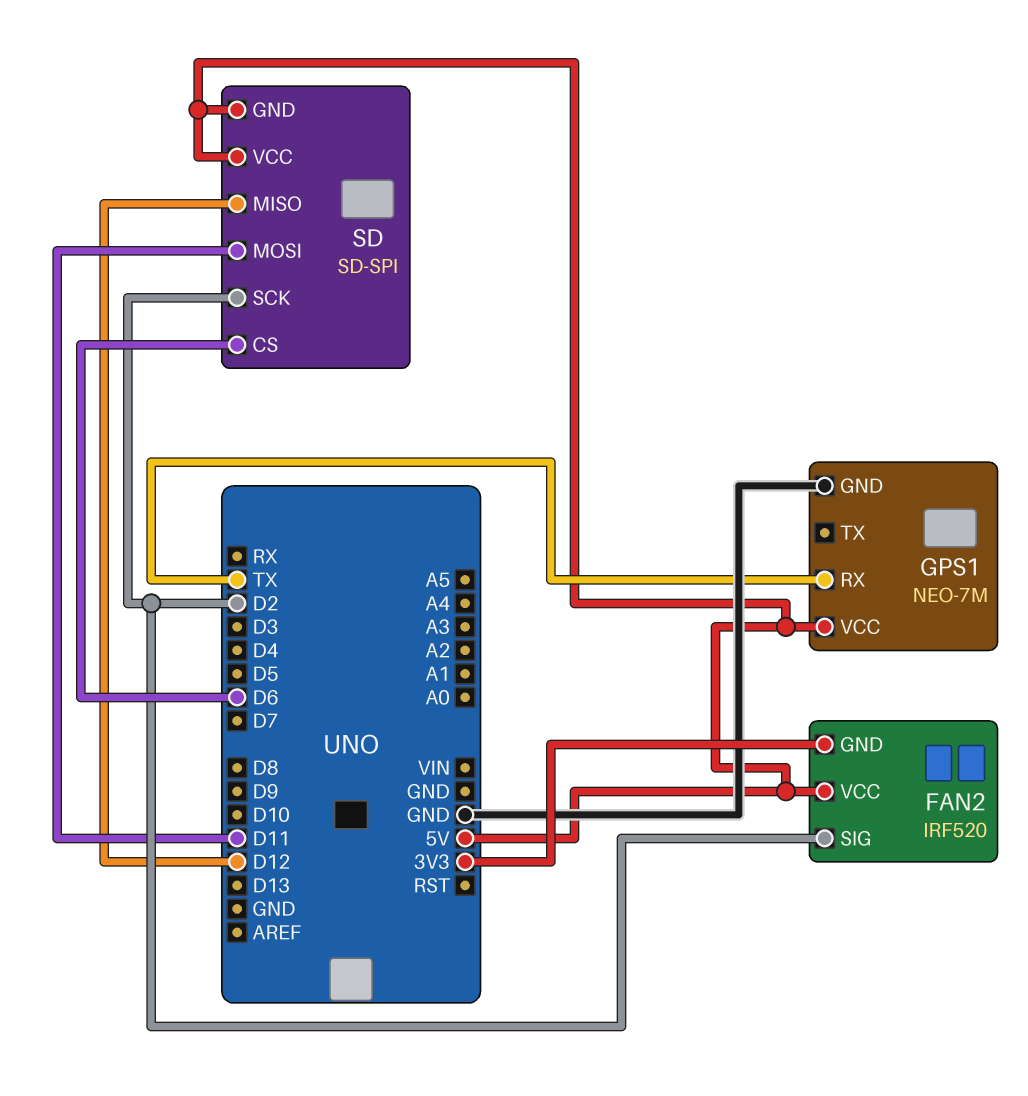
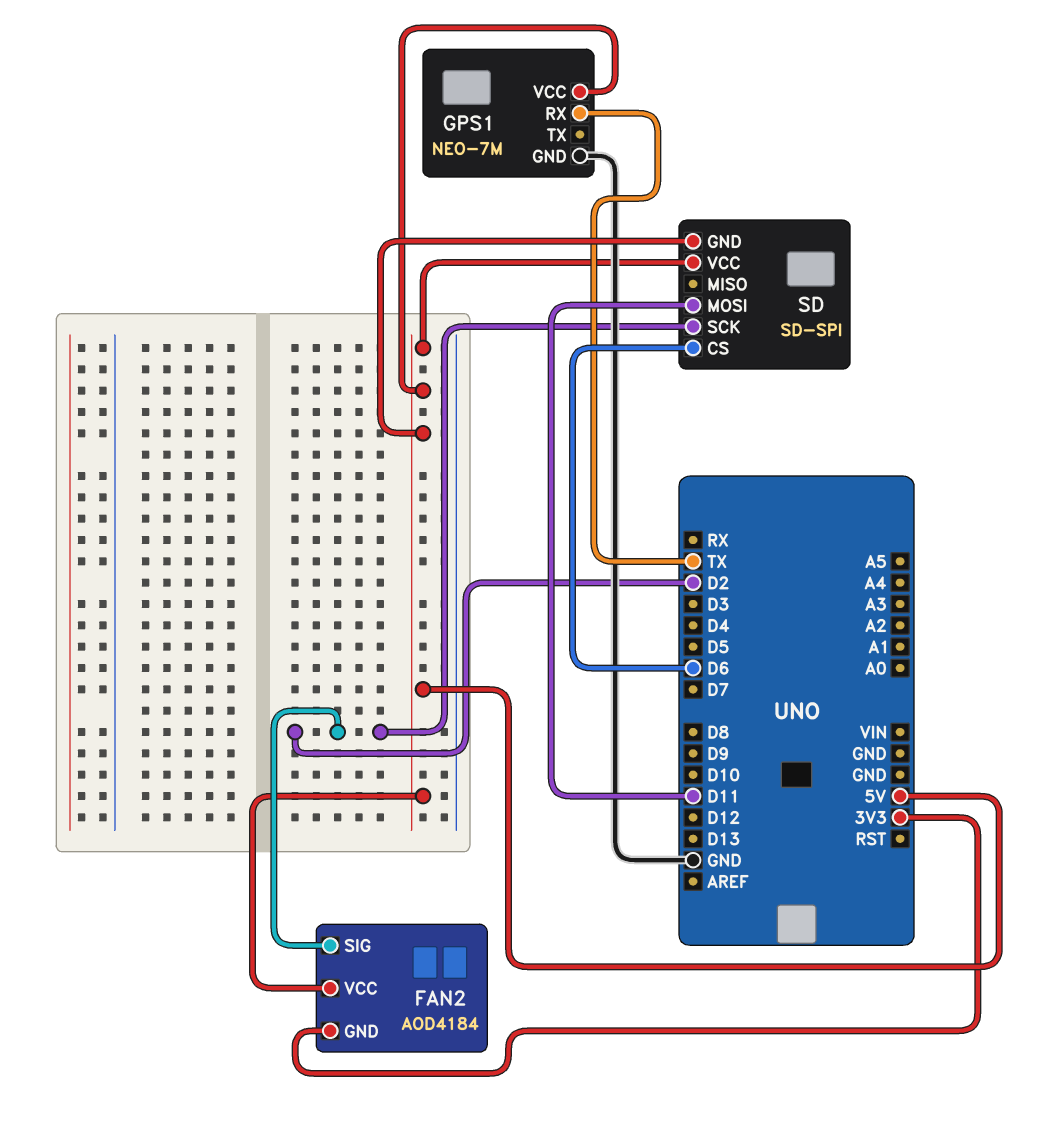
FAN2: IRF520 -> AOD4184
SD pin MISO: D12 -> none

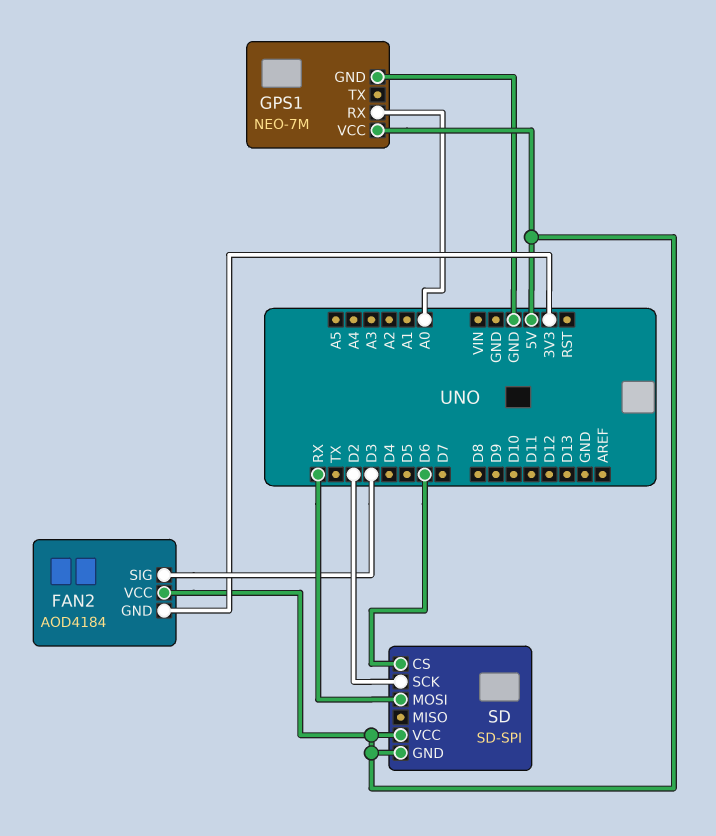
FAN2 pin SIG: D2 -> D3
GPS1 pin RX: TX -> A0
SD pin MOSI: D11 -> RX

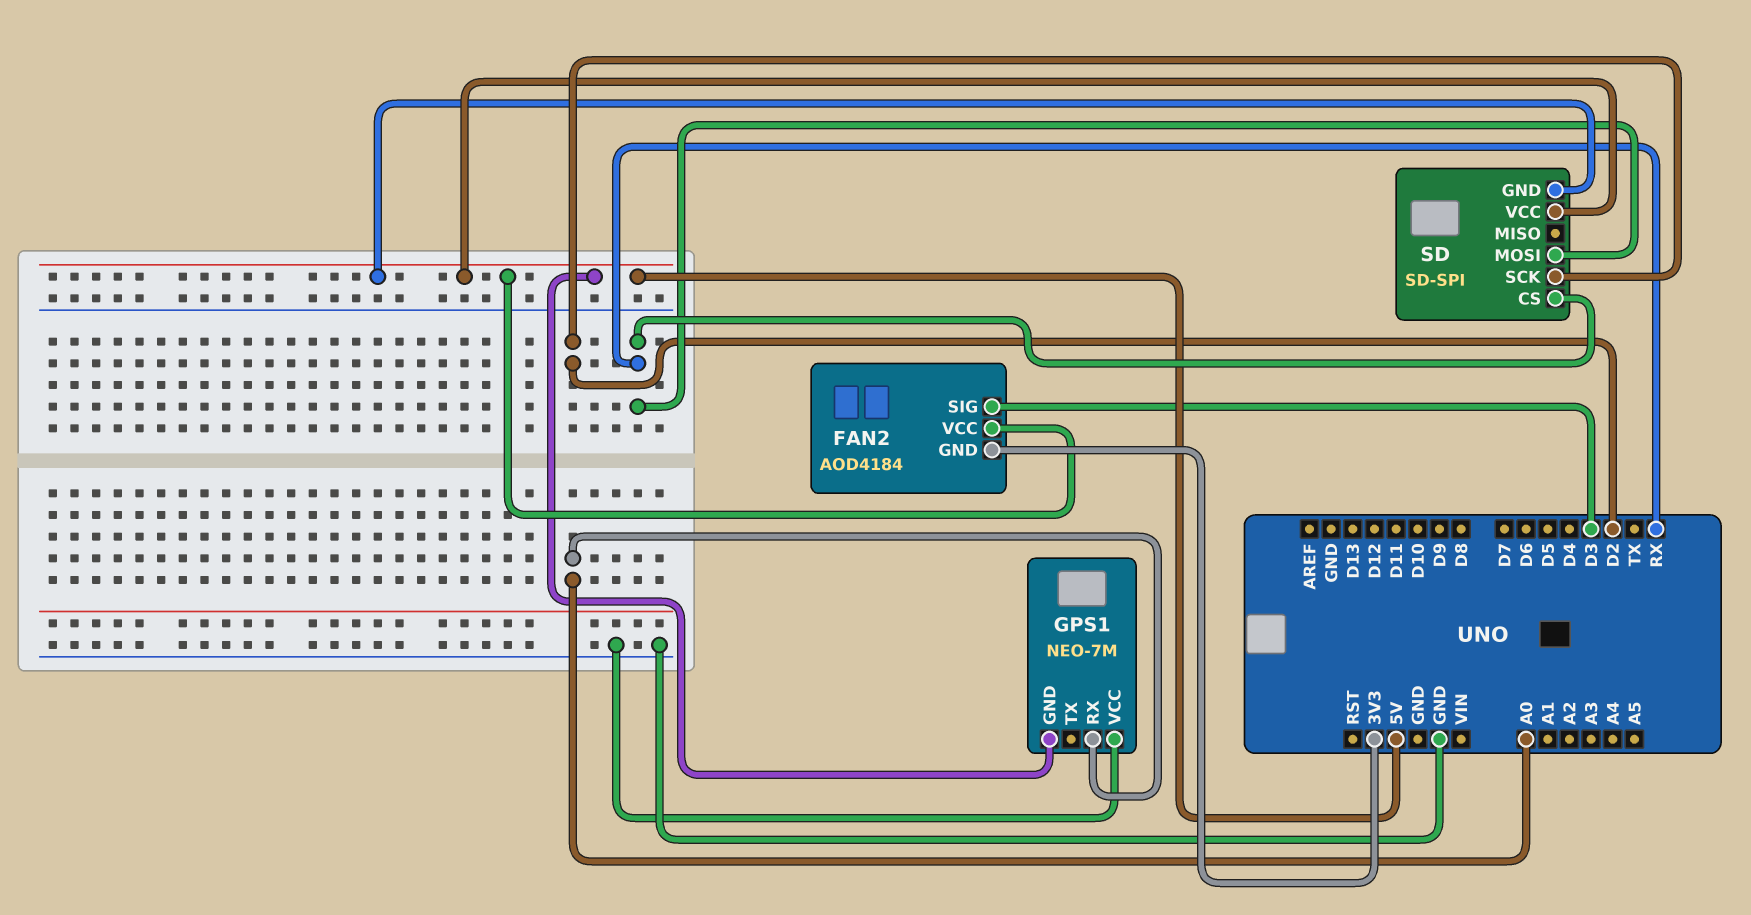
GPS1 pin GND: GND -> 5V
GPS1 pin VCC: 5V -> GND
SD pin CS: D6 -> RX

